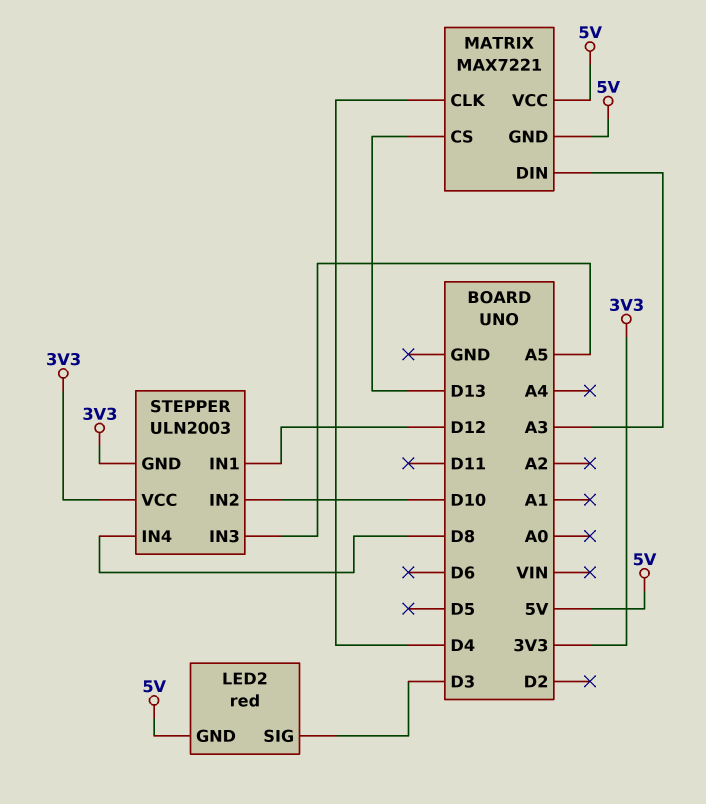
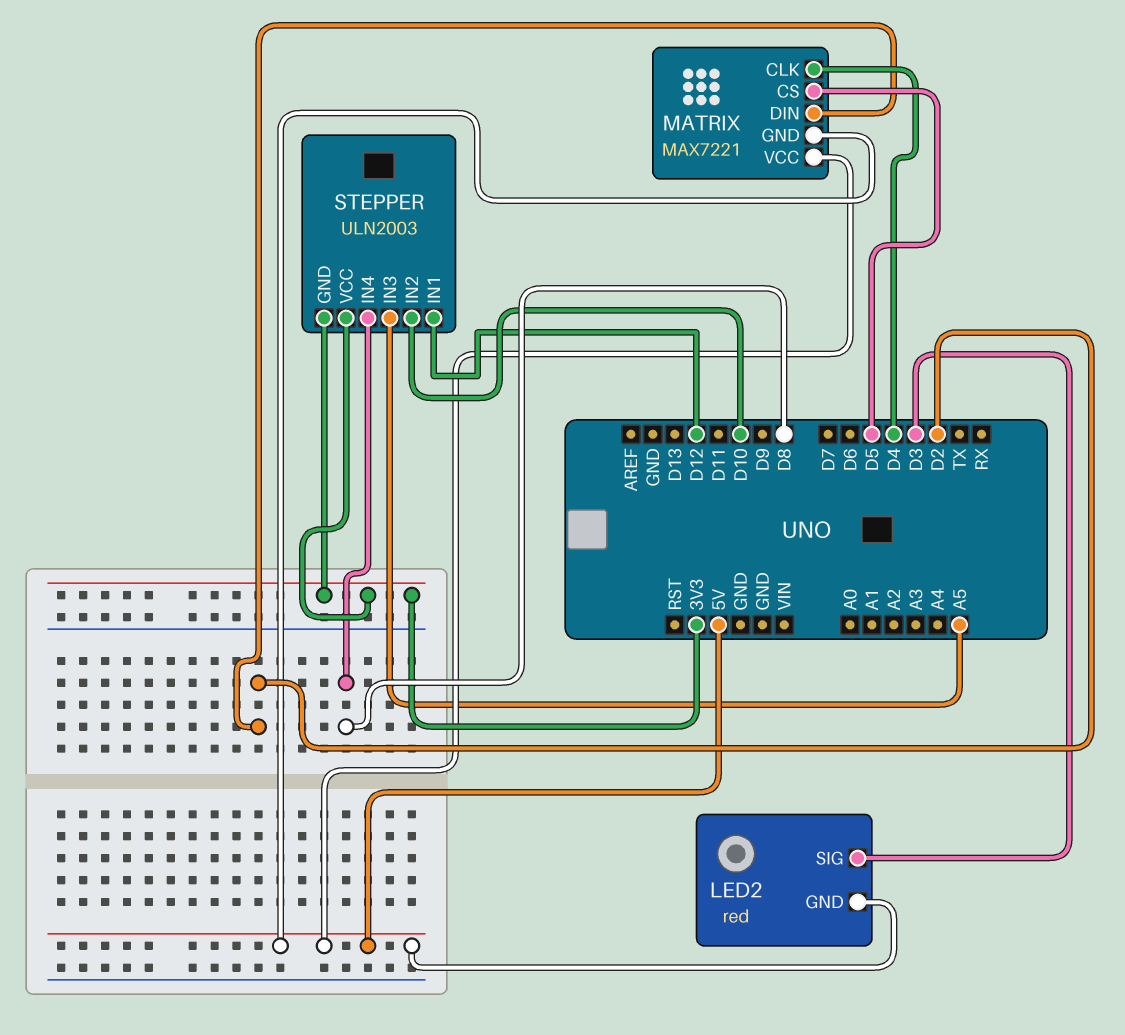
MATRIX pin CS: D13 -> D5
MATRIX pin DIN: A3 -> D2

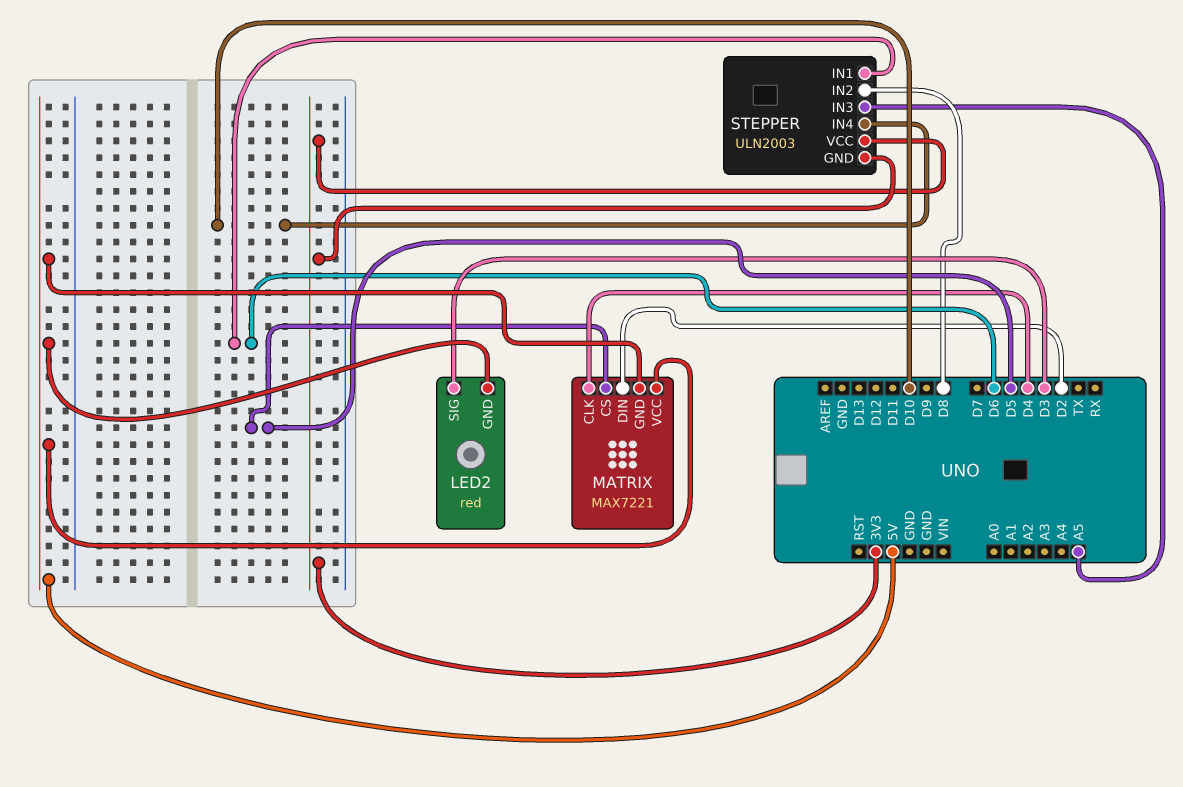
STEPPER pin IN1: D12 -> D6
STEPPER pin IN2: D10 -> D8
STEPPER pin IN4: D8 -> D10

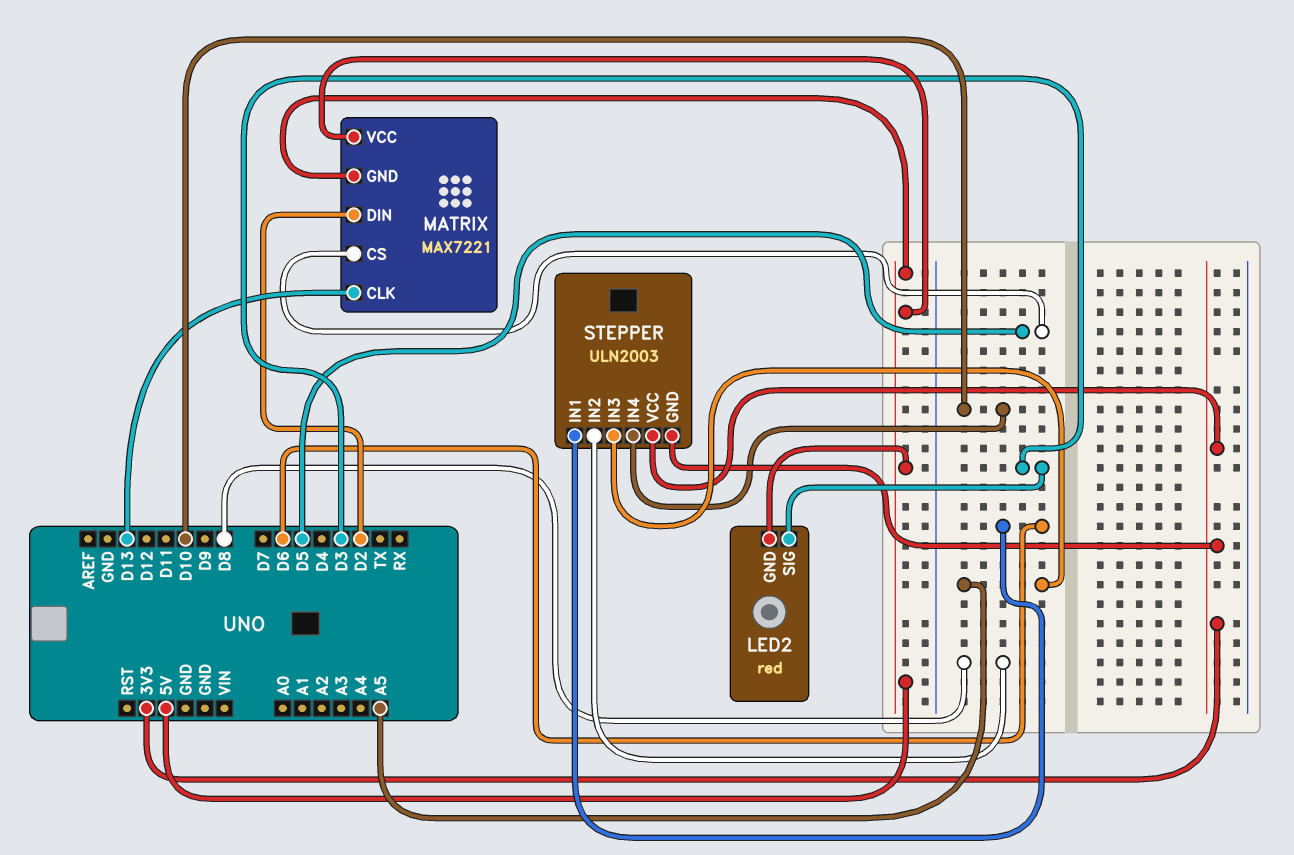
MATRIX pin CLK: D4 -> D13

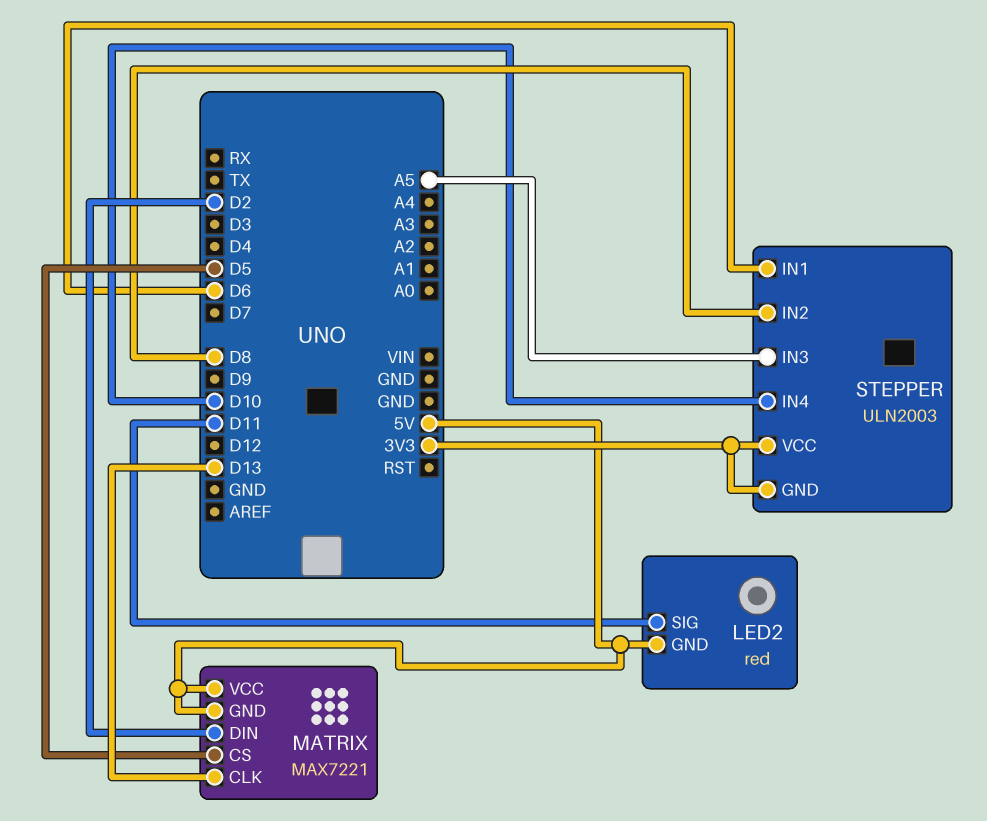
LED2 pin SIG: D3 -> D11

